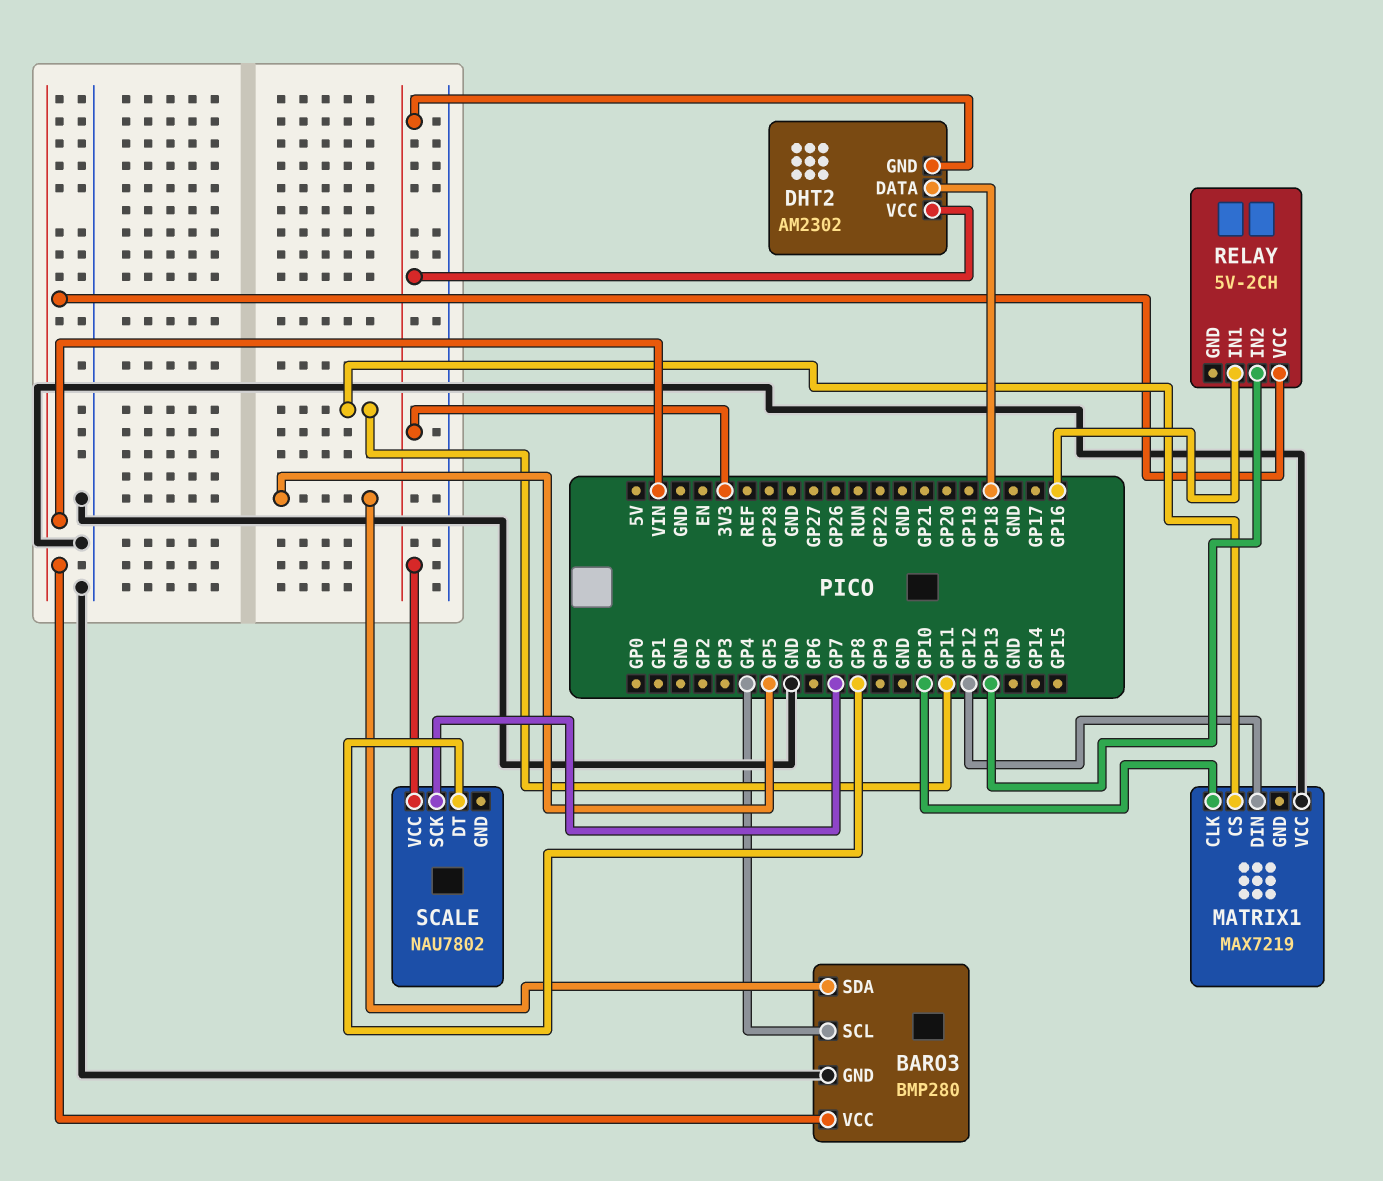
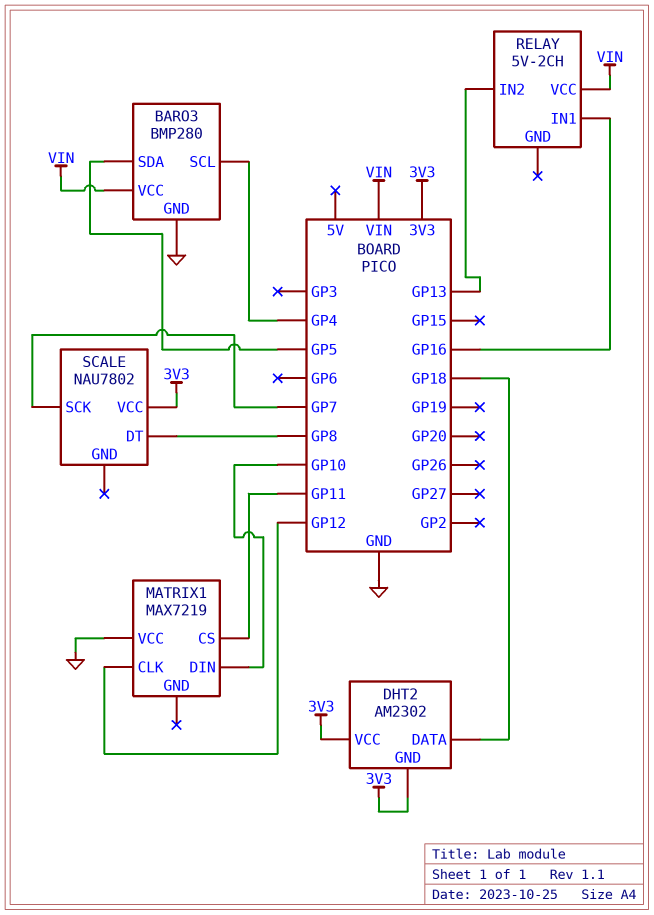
MATRIX1 pin CLK: GP10 -> GP12
MATRIX1 pin DIN: GP12 -> GP10

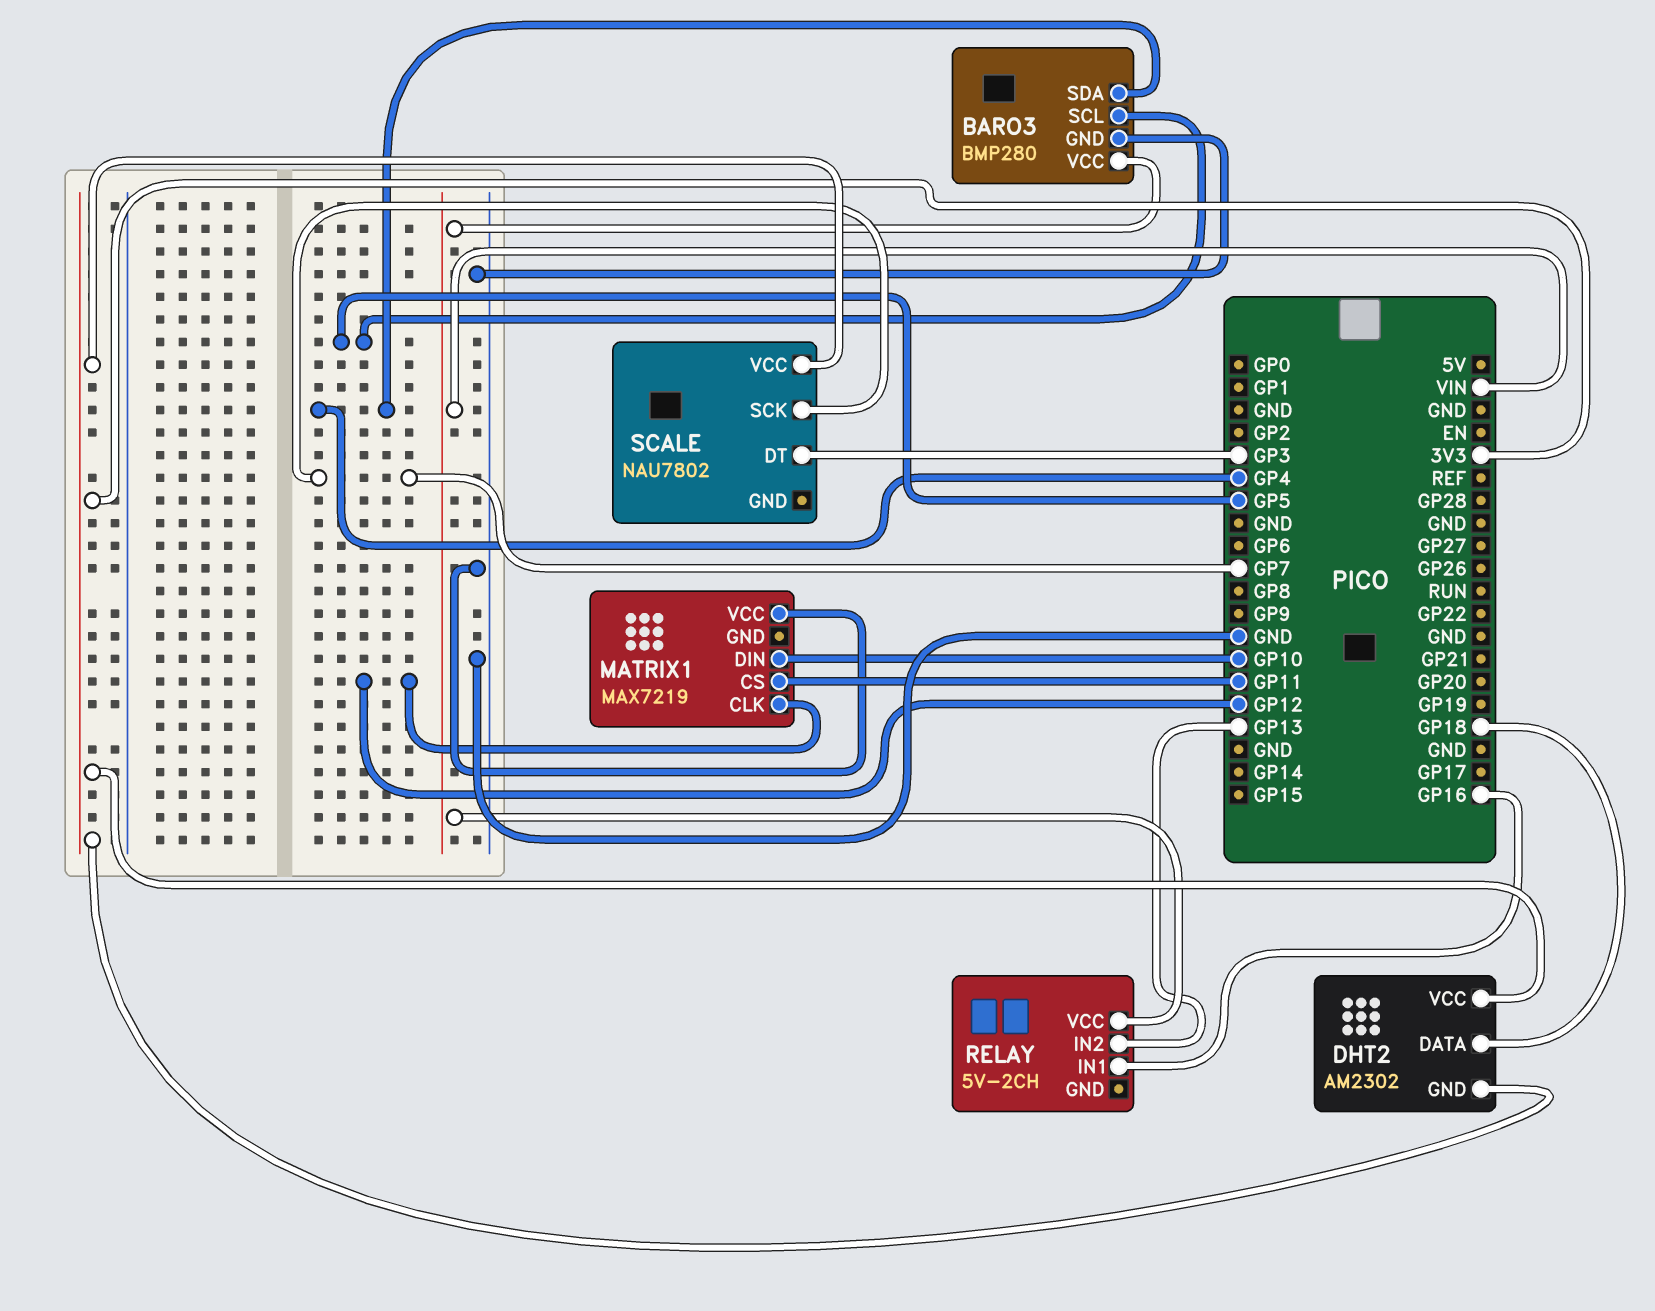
BARO3 pin SCL: GP4 -> GP5
BARO3 pin SDA: GP5 -> GP4
SCALE pin DT: GP8 -> GP3

